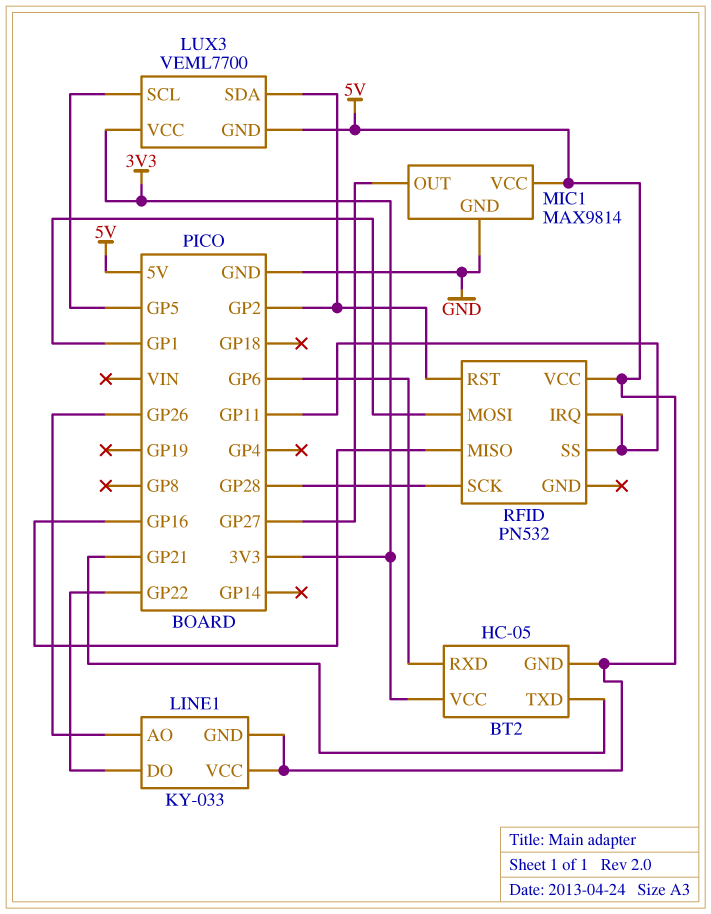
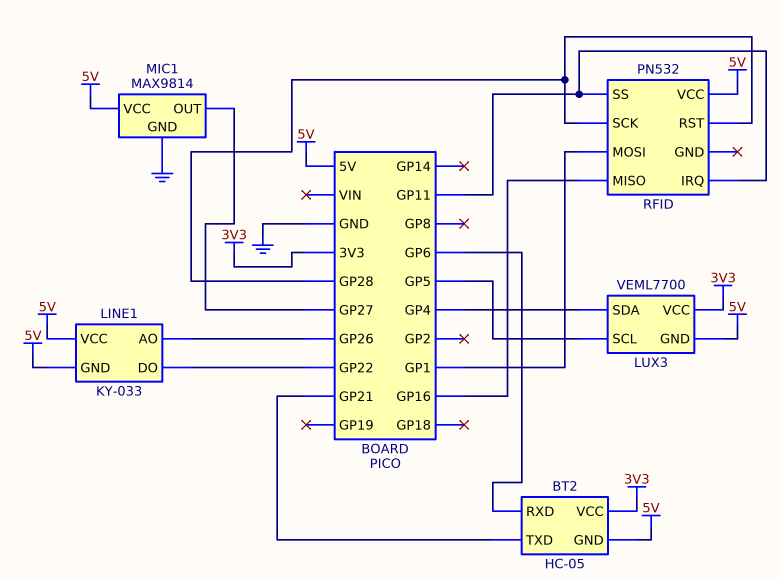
LUX3 pin SDA: GP2 -> GP4
RFID pin RST: GP2 -> GP28

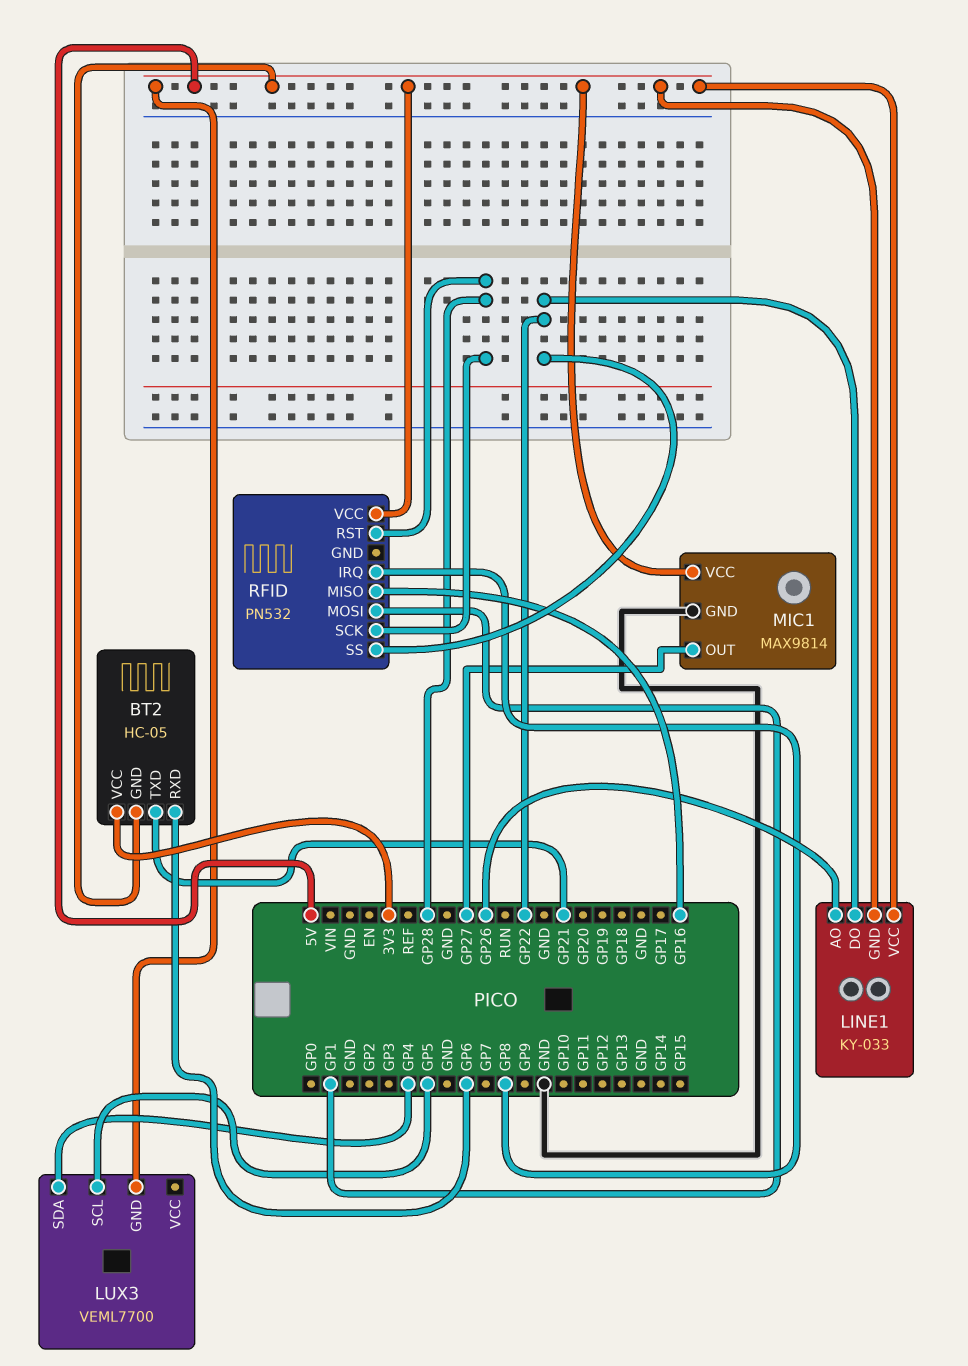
LUX3 pin VCC: 3V3 -> none
RFID pin IRQ: GP11 -> GP8
RFID pin SS: GP11 -> GP22

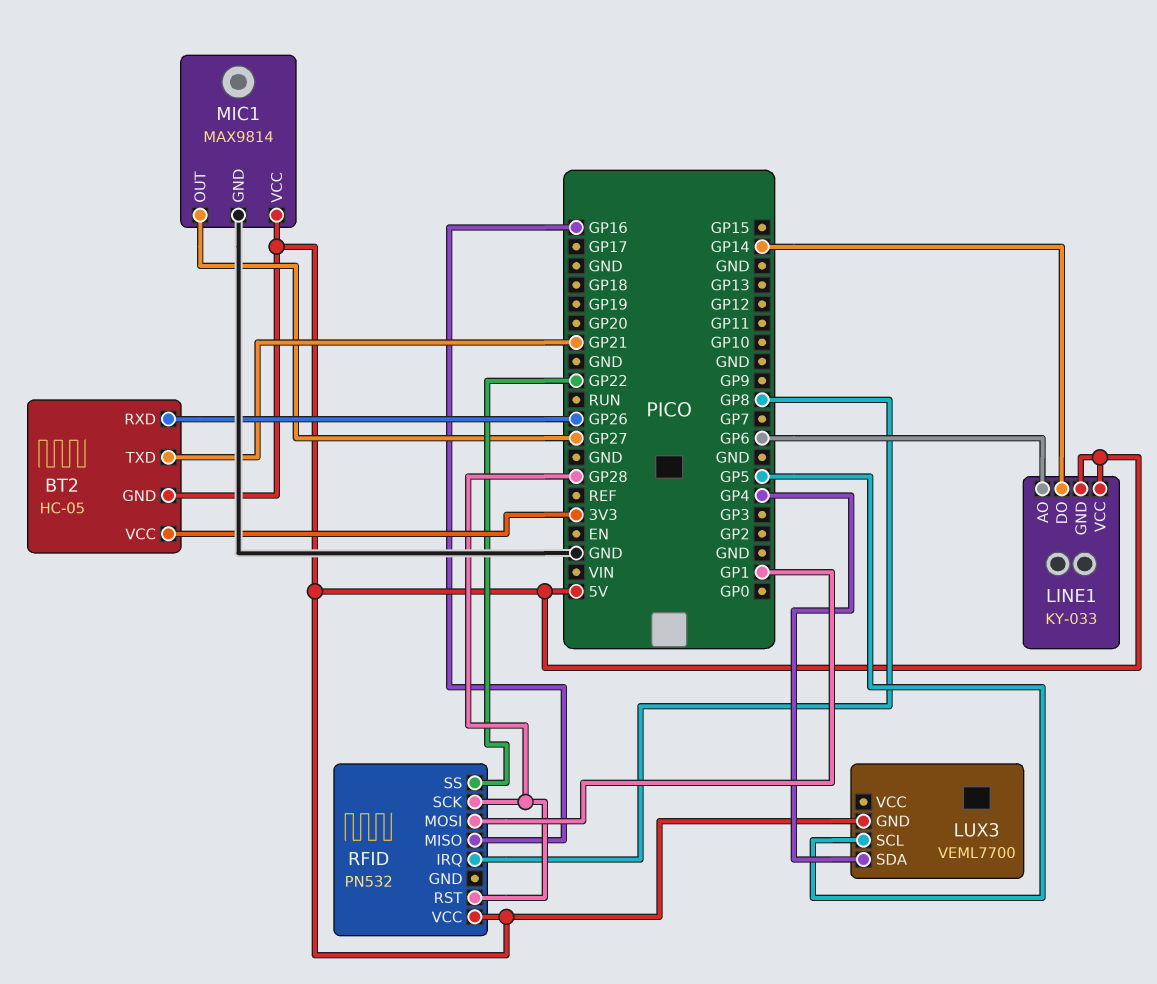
BT2 pin RXD: GP6 -> GP26
LINE1 pin AO: GP26 -> GP6
LINE1 pin DO: GP22 -> GP14

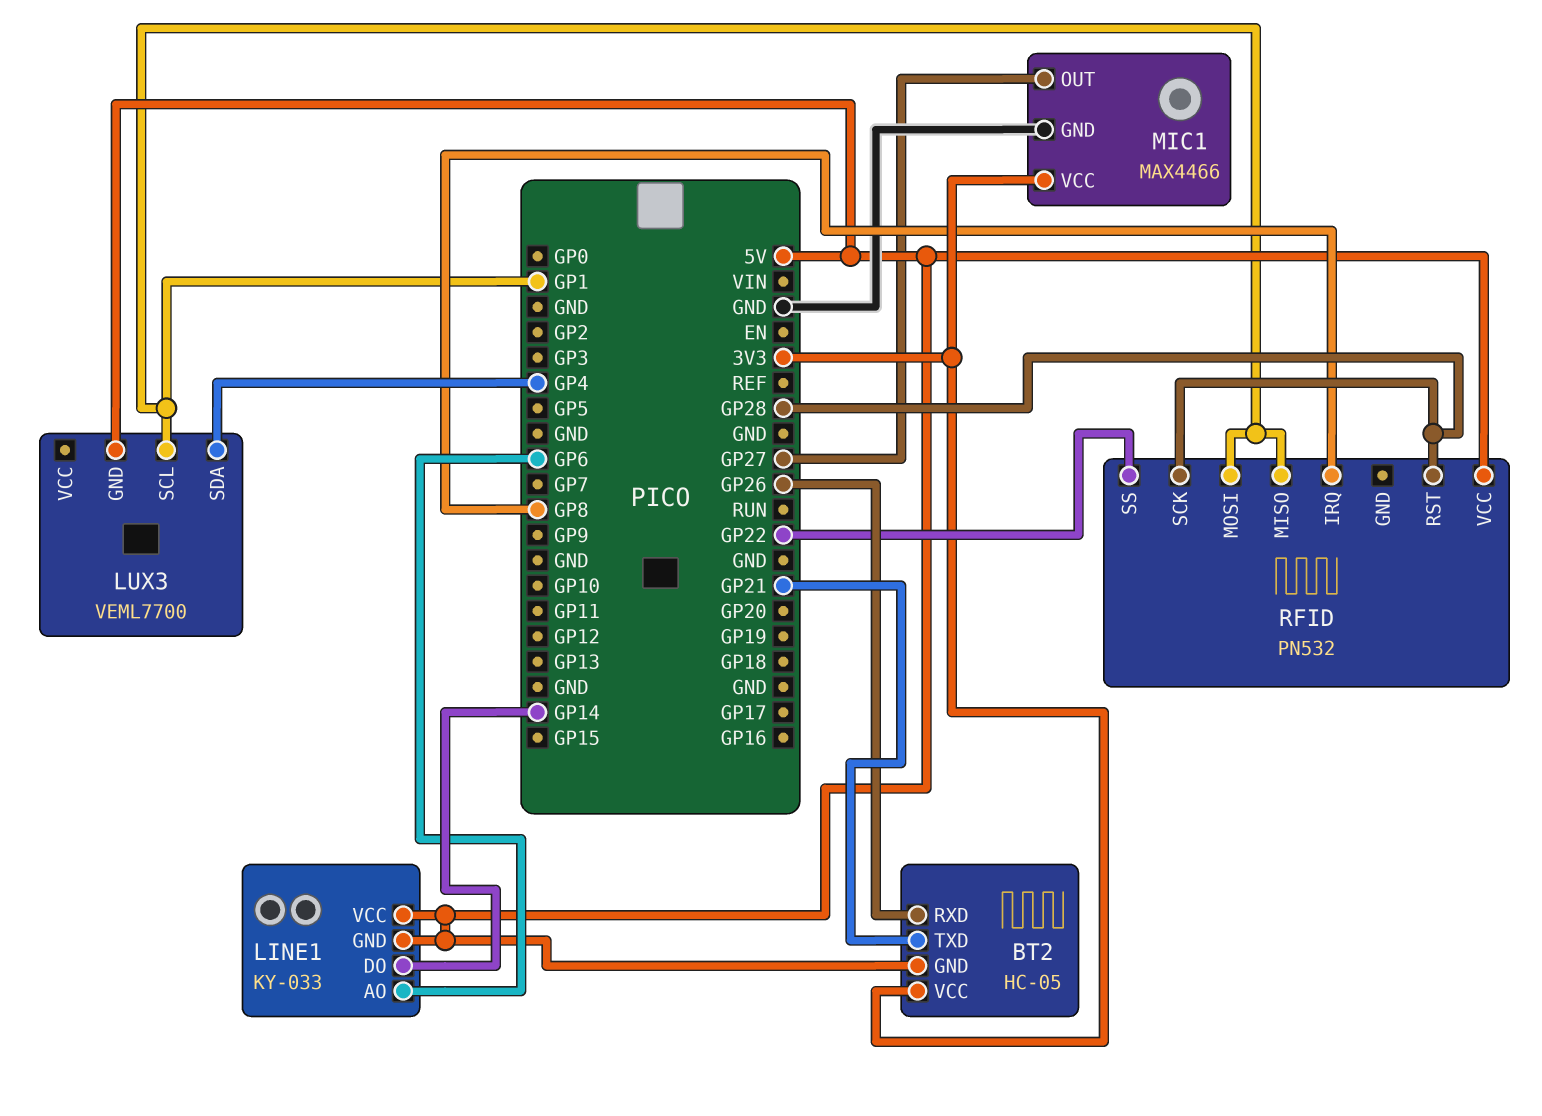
LUX3 pin SCL: GP5 -> GP1
MIC1: MAX9814 -> MAX4466
MIC1 pin VCC: 5V -> 3V3
RFID pin MISO: GP16 -> GP1

